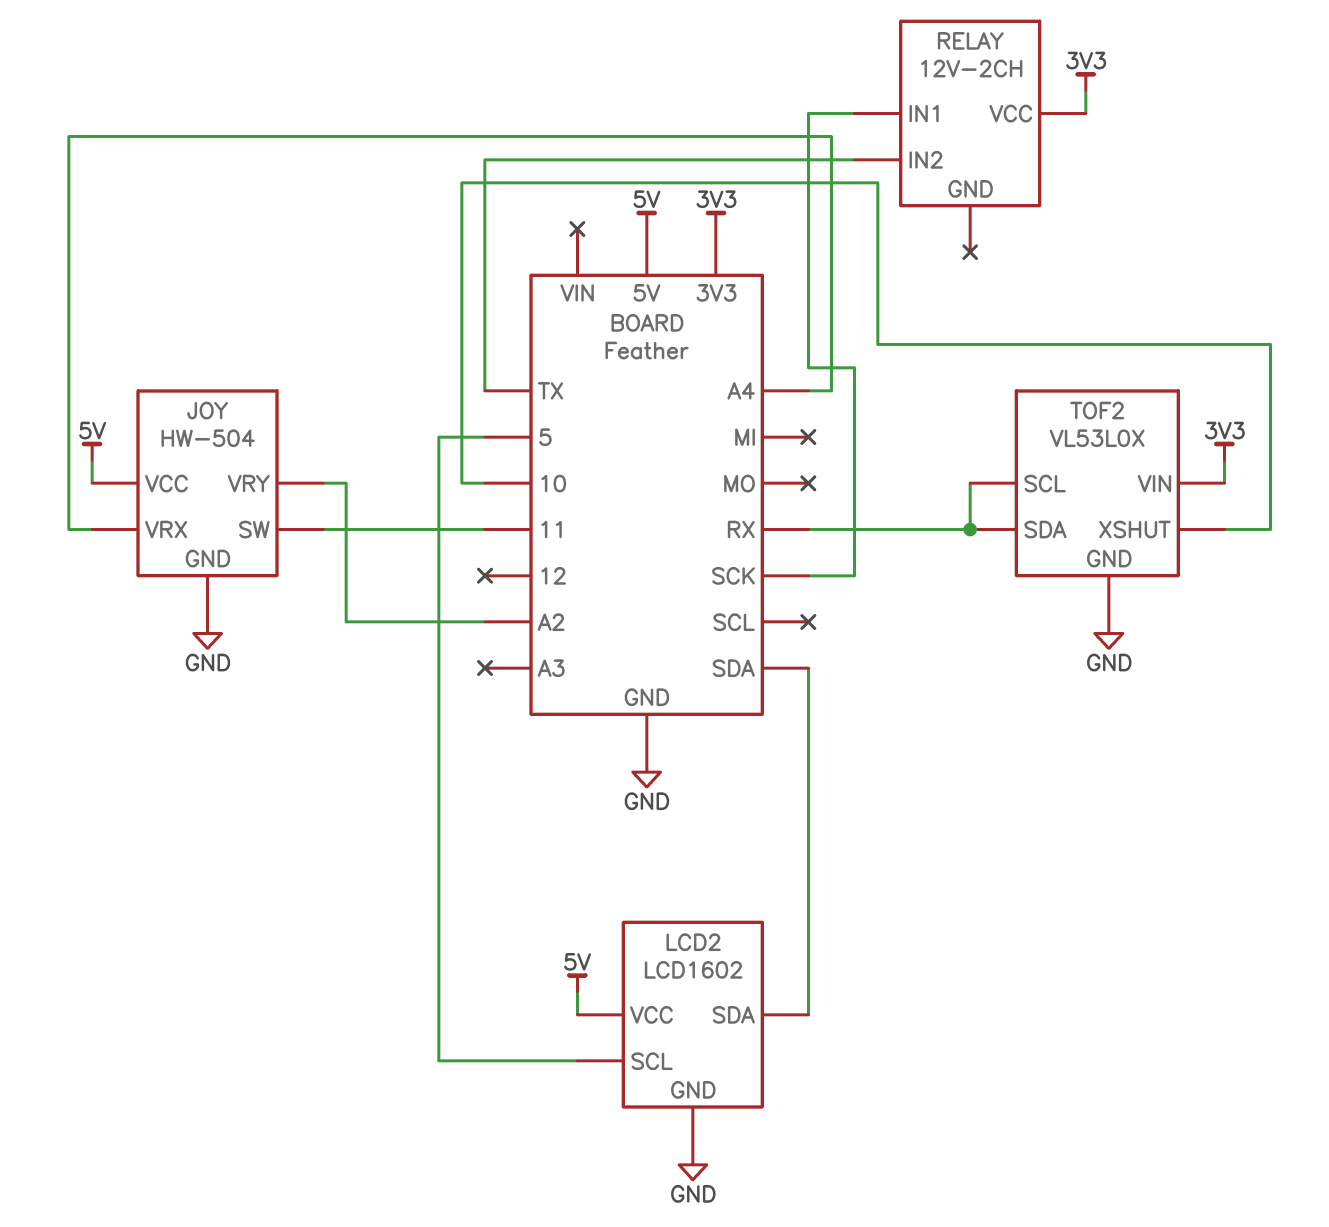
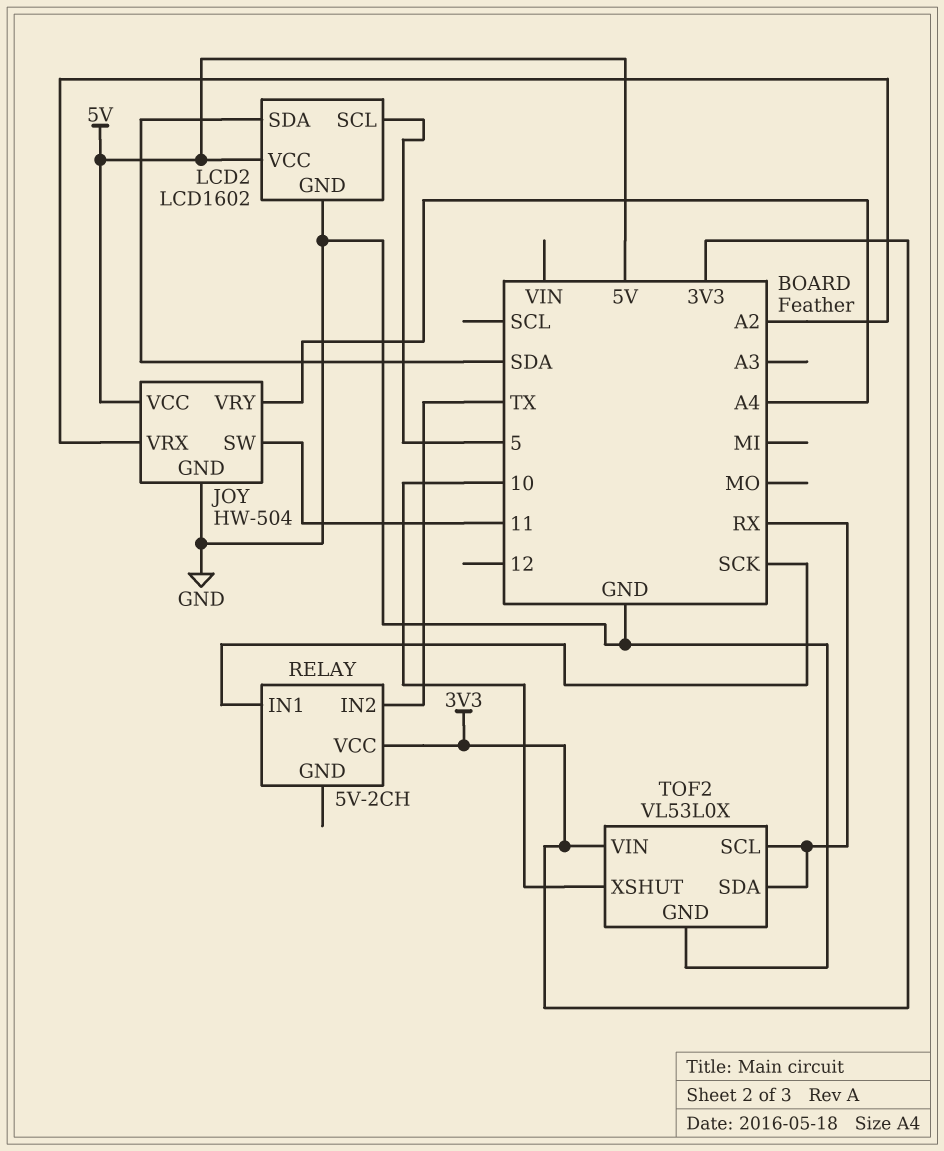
JOY pin VRX: A4 -> A2
JOY pin VRY: A2 -> A4
RELAY: 12V-2CH -> 5V-2CH

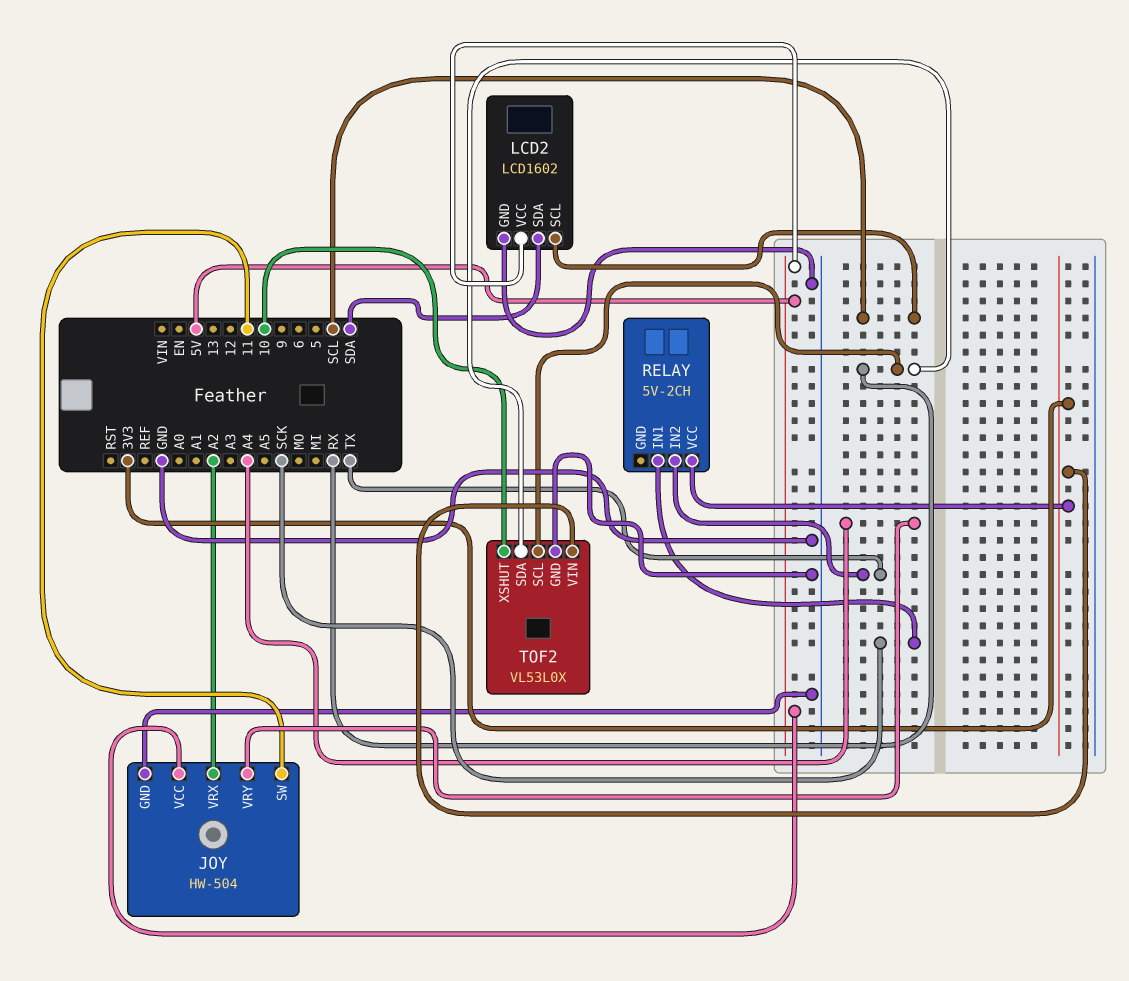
LCD2 pin SCL: 5 -> SCL

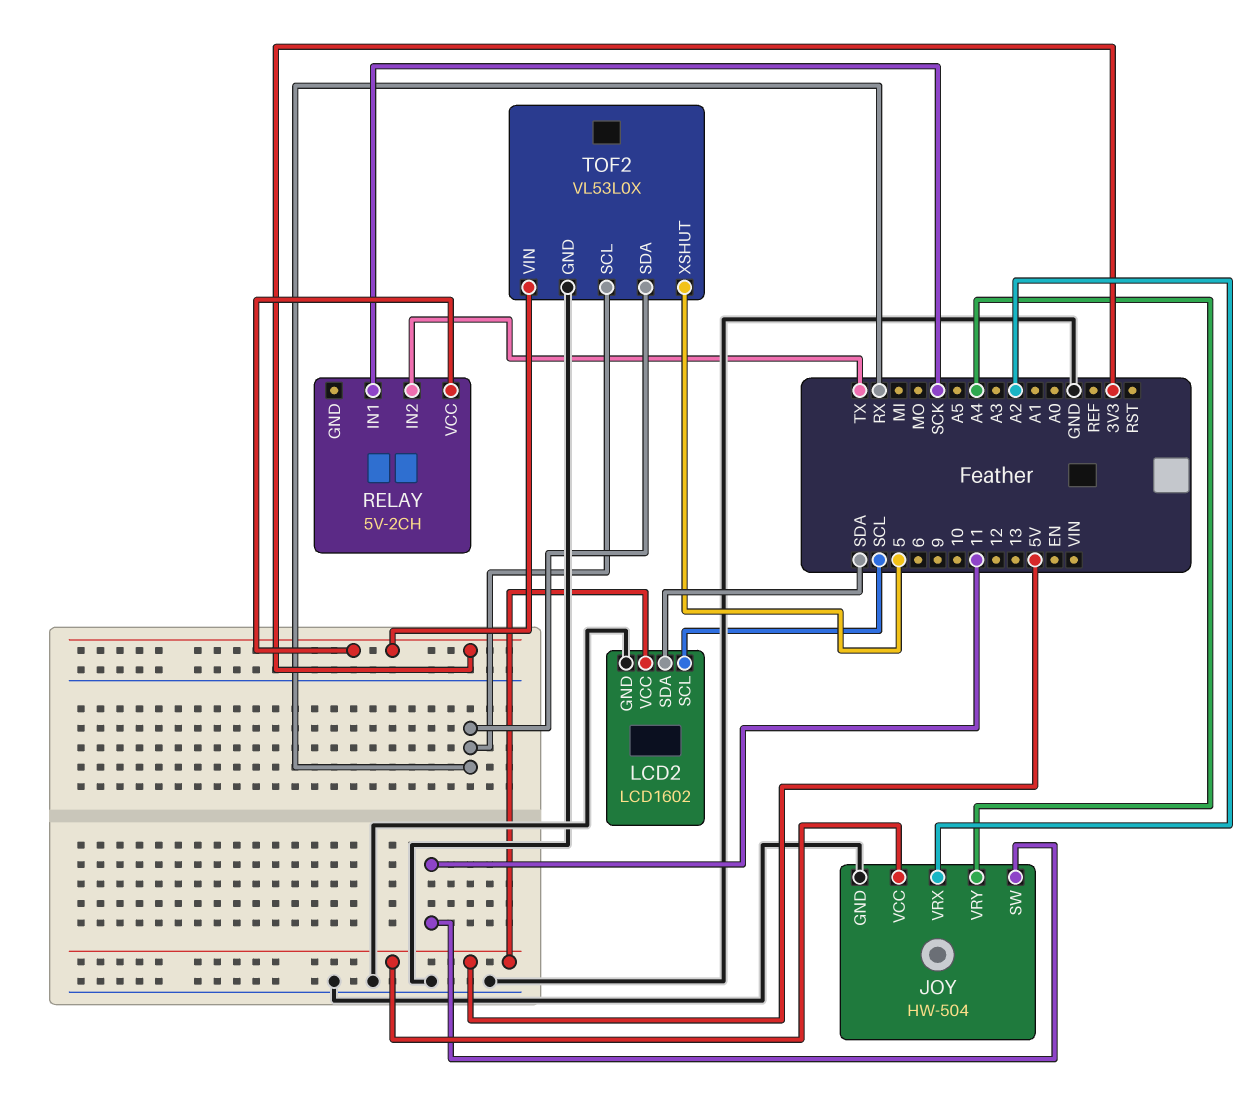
TOF2 pin XSHUT: 10 -> 5

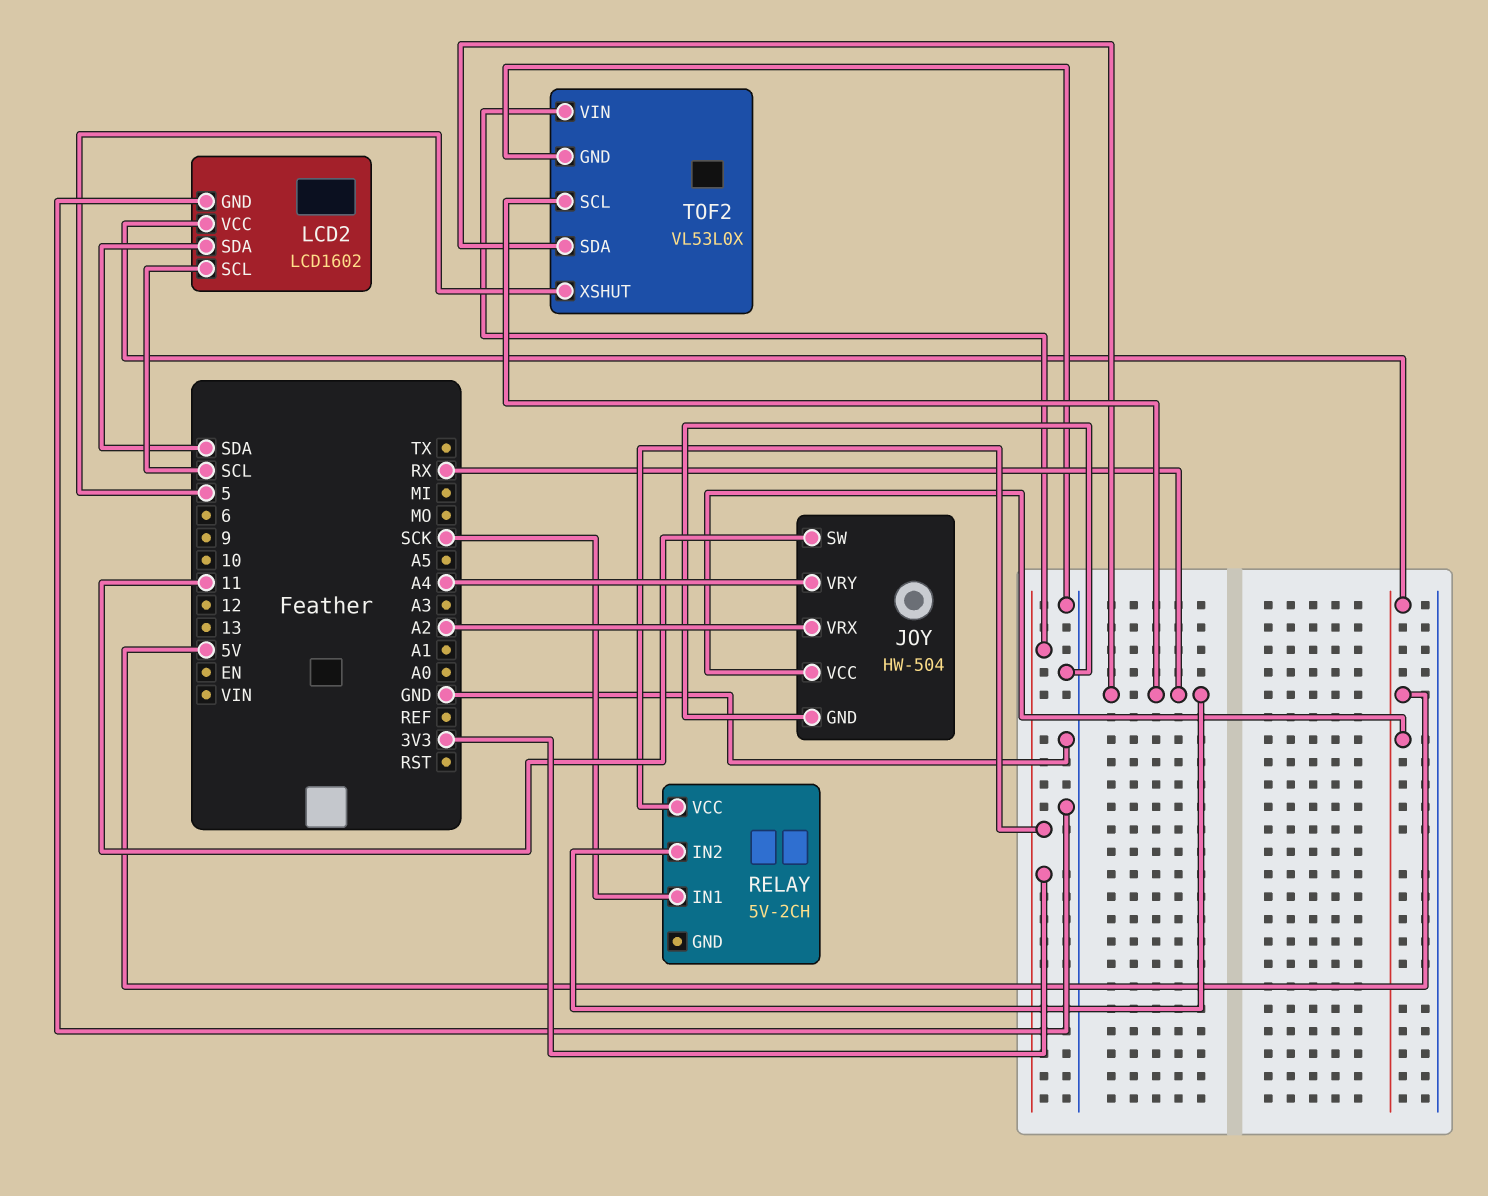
RELAY pin IN2: TX -> RX

